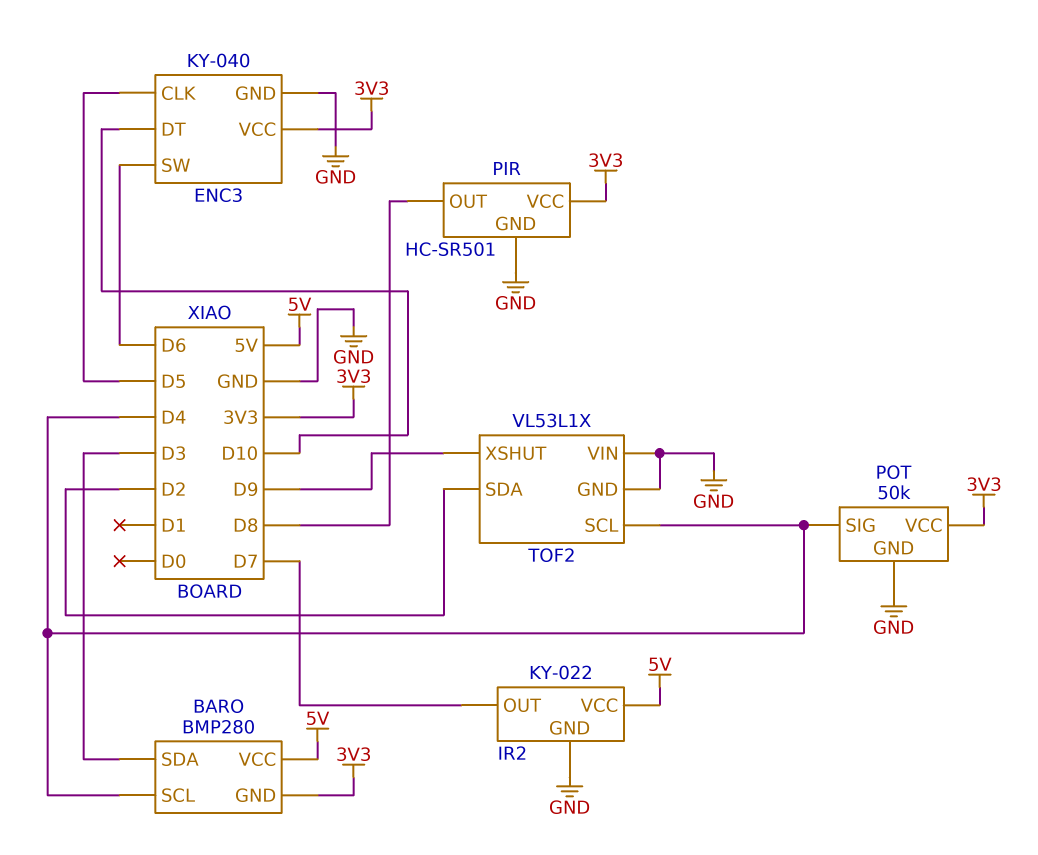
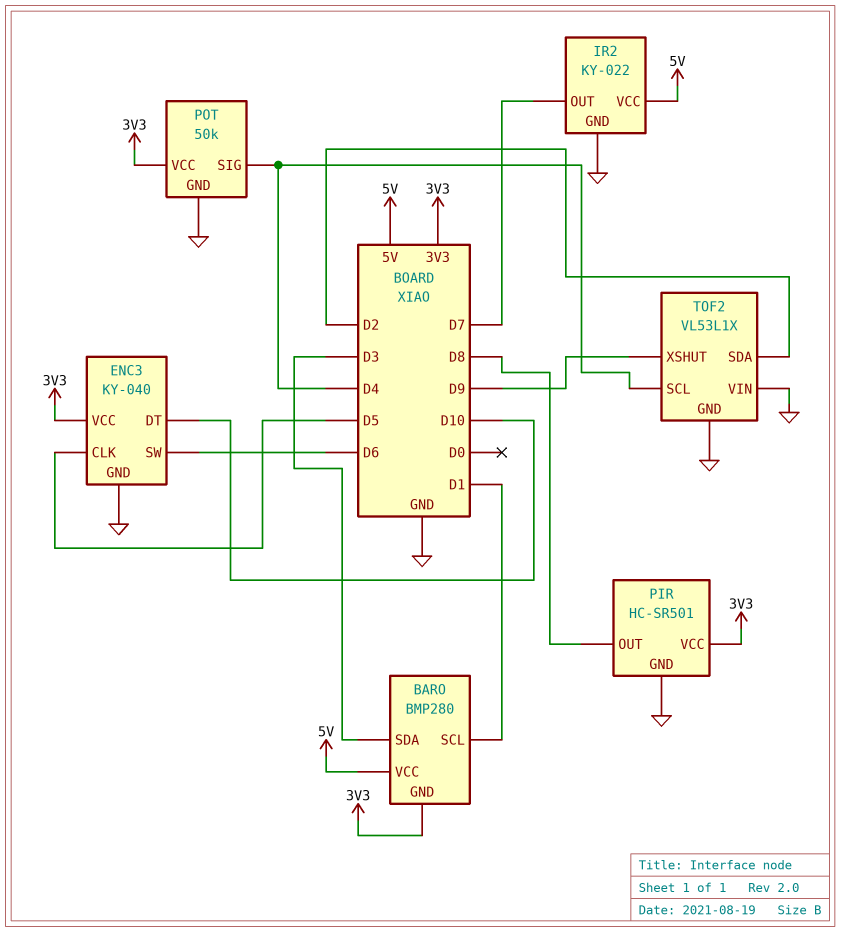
BARO pin SCL: D4 -> D1

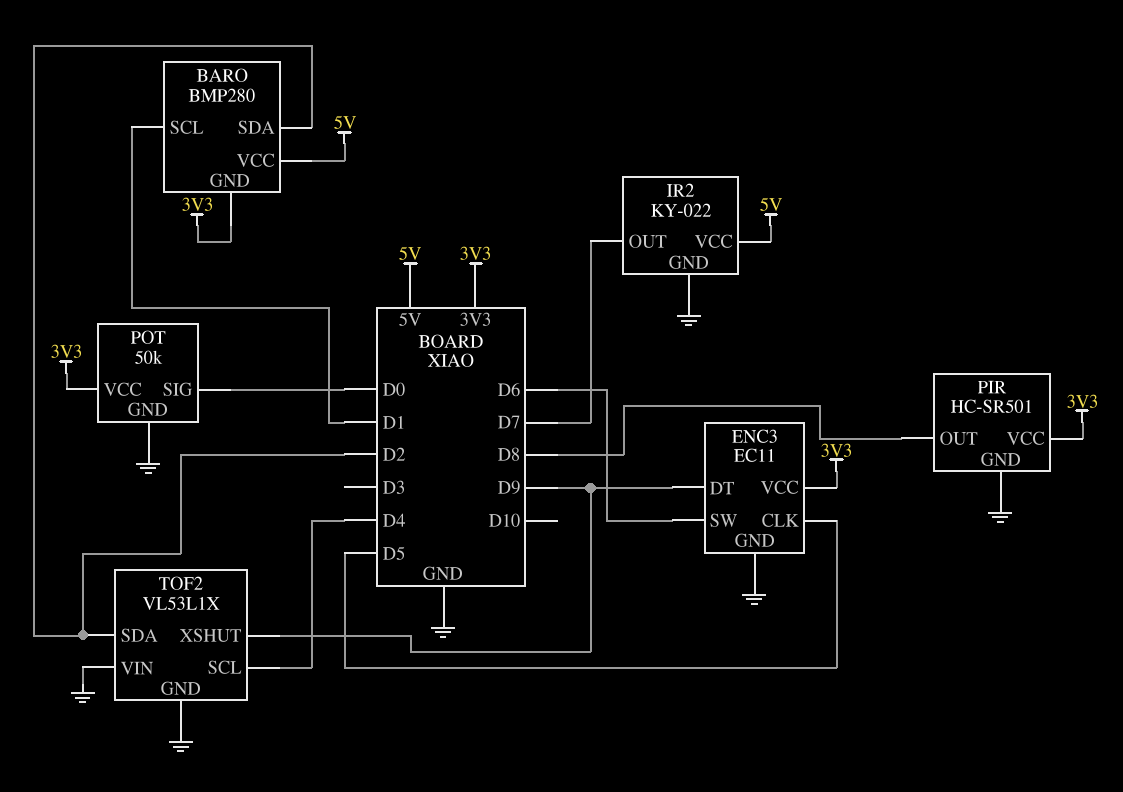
BARO pin SDA: D3 -> D2
ENC3: KY-040 -> EC11
ENC3 pin DT: D10 -> D9
POT pin SIG: D4 -> D0

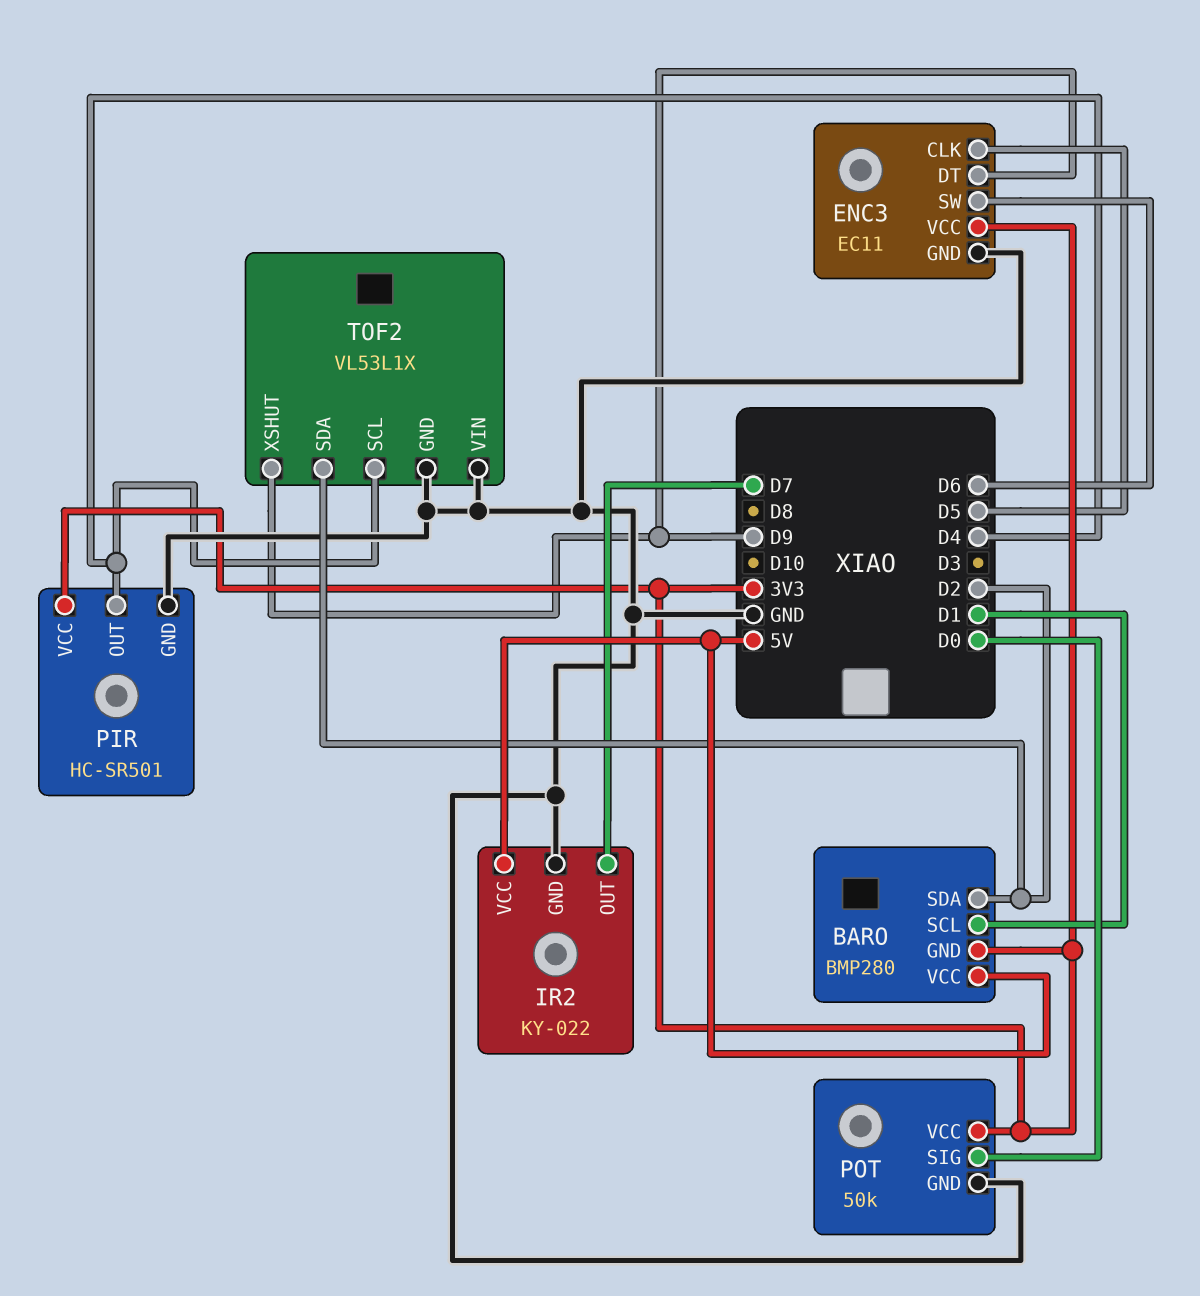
PIR pin OUT: D8 -> D4

